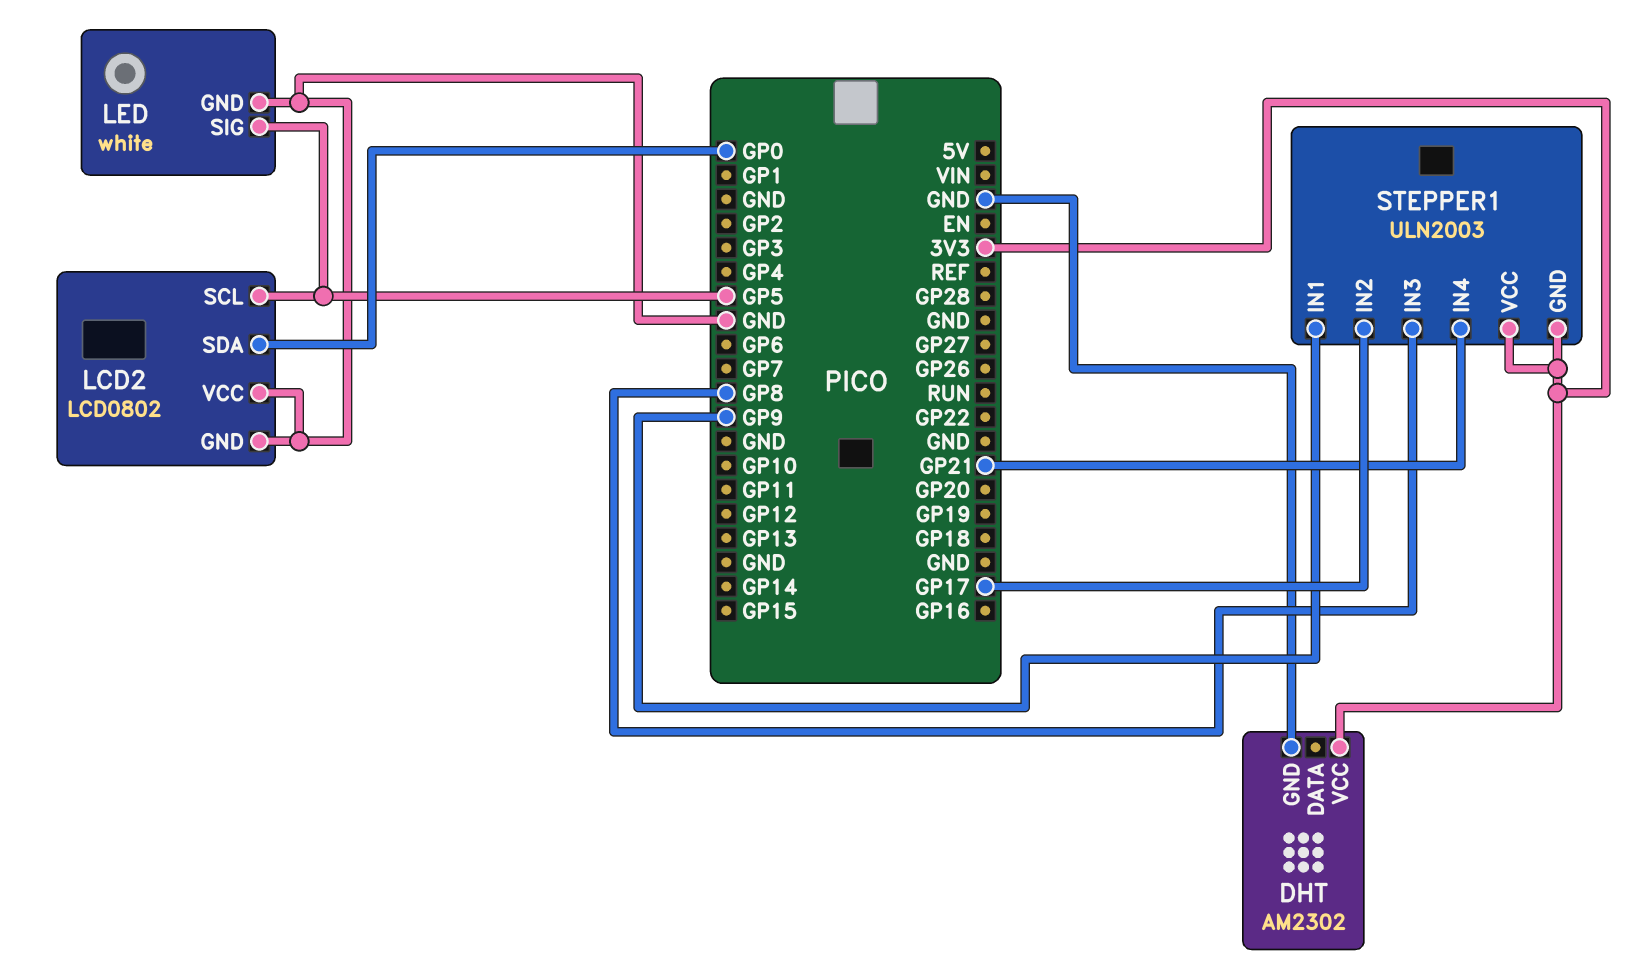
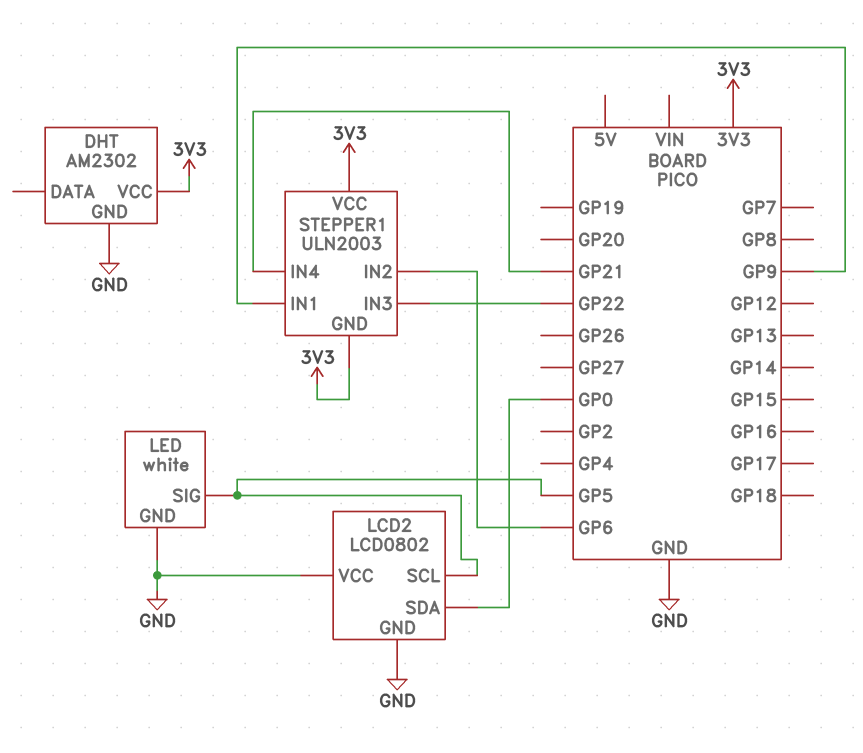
STEPPER1 pin IN2: GP17 -> GP6
STEPPER1 pin IN3: GP8 -> GP22

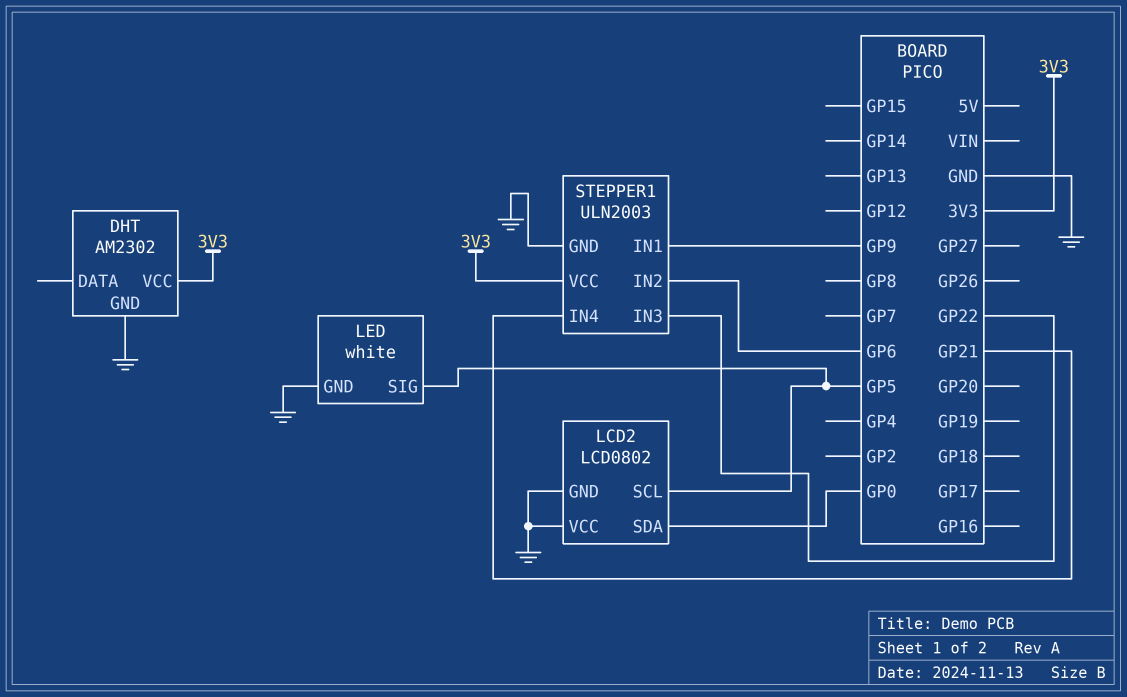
STEPPER1 pin GND: 3V3 -> GND

